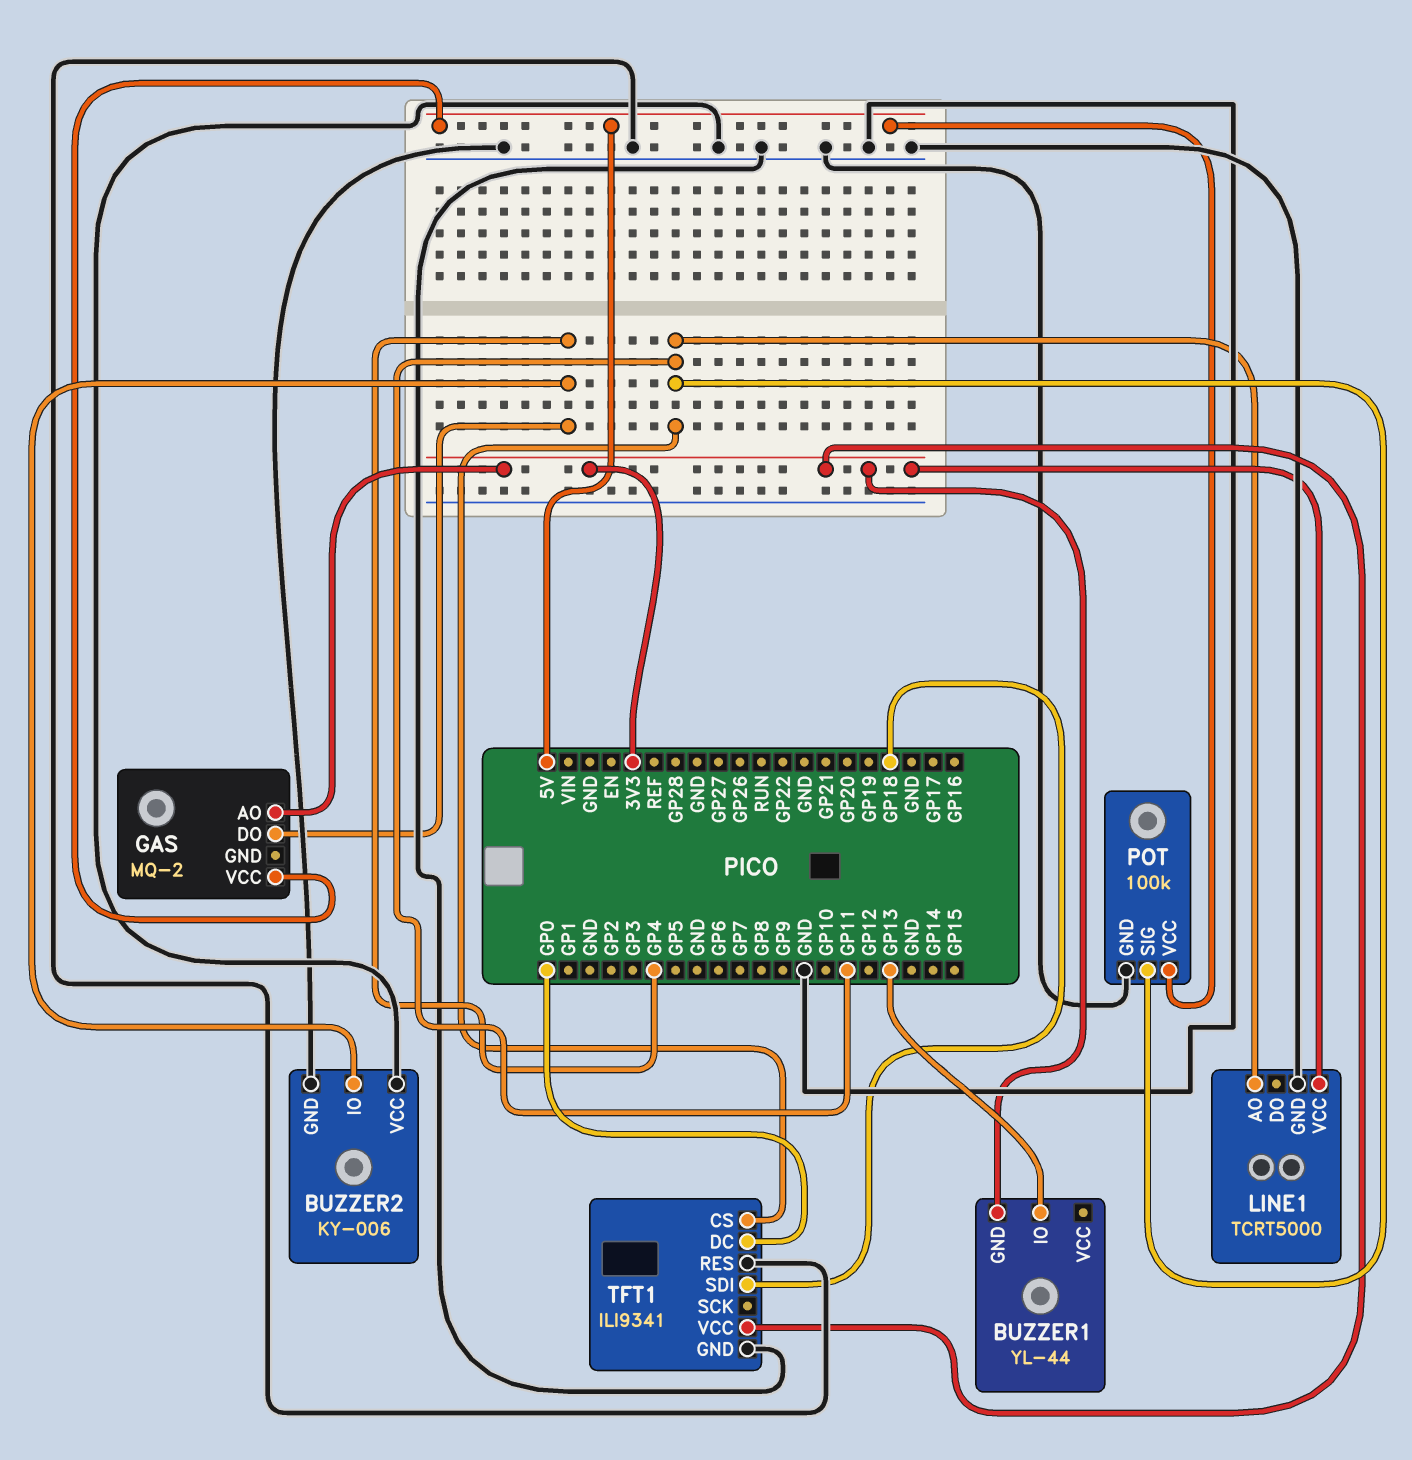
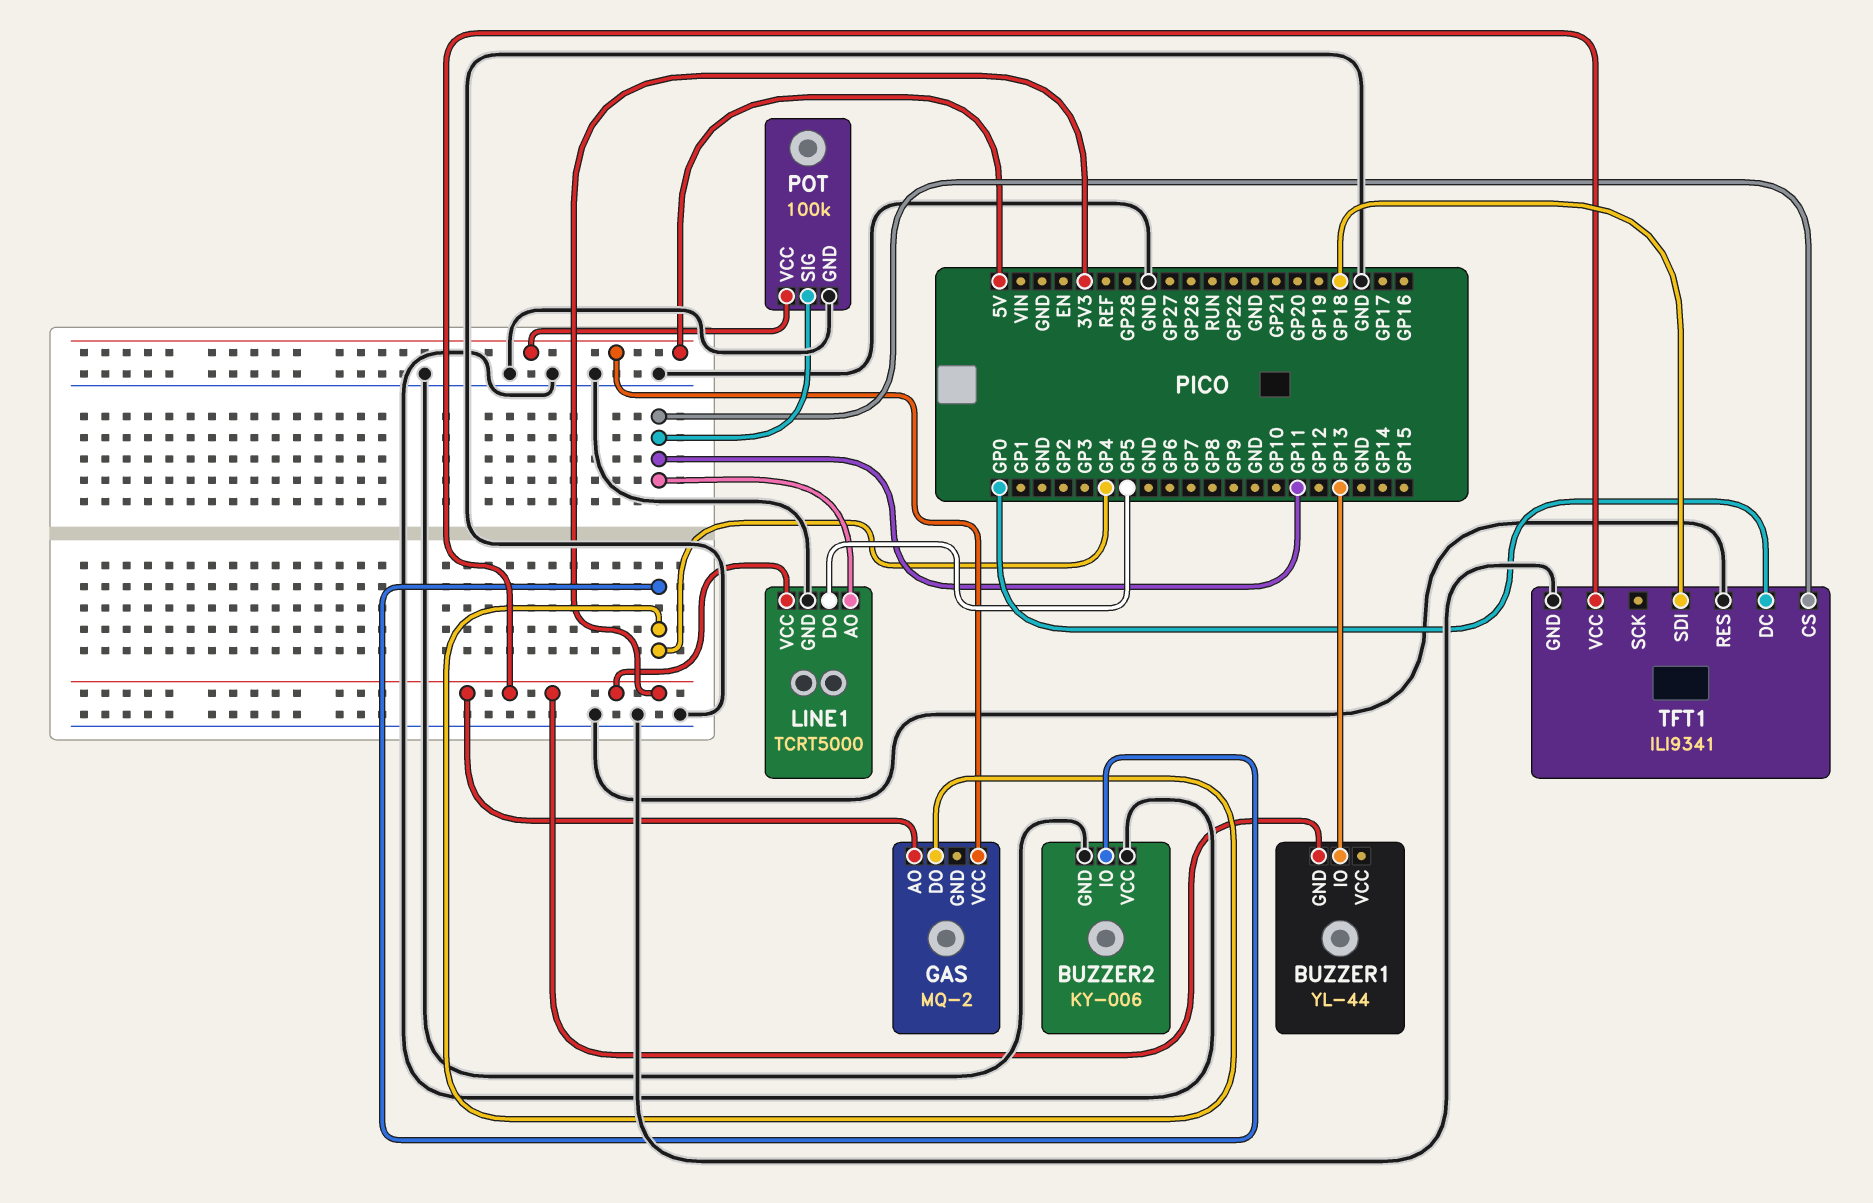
LINE1 pin DO: none -> GP5

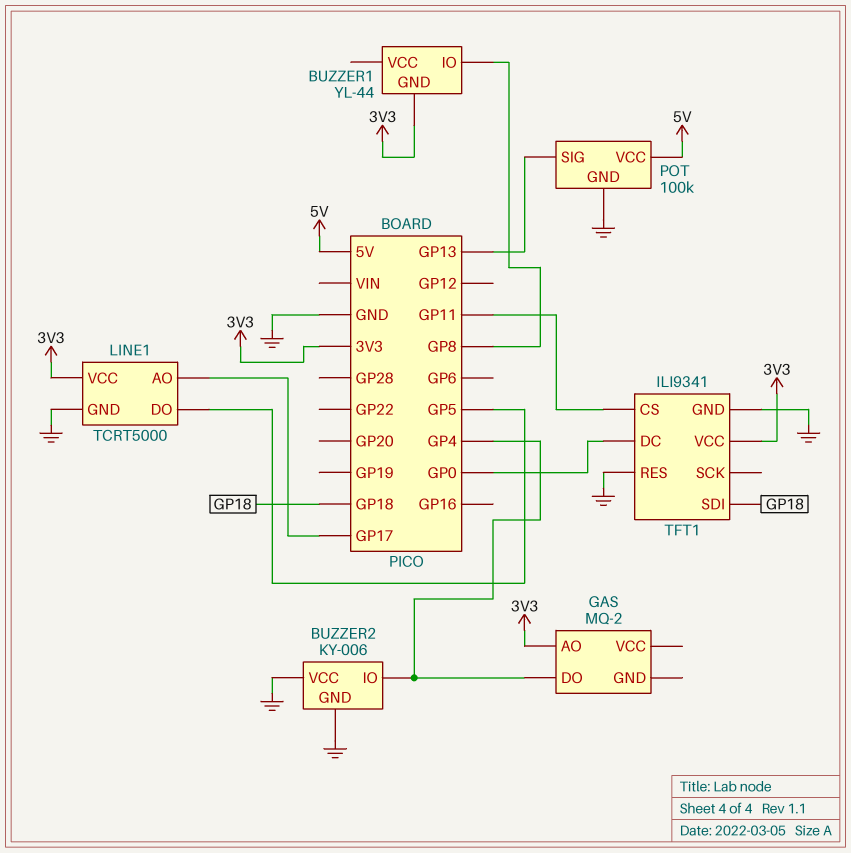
BUZZER1 pin IO: GP13 -> GP8
GAS pin VCC: 5V -> none
LINE1 pin AO: GP11 -> GP17
POT pin SIG: GP11 -> GP13

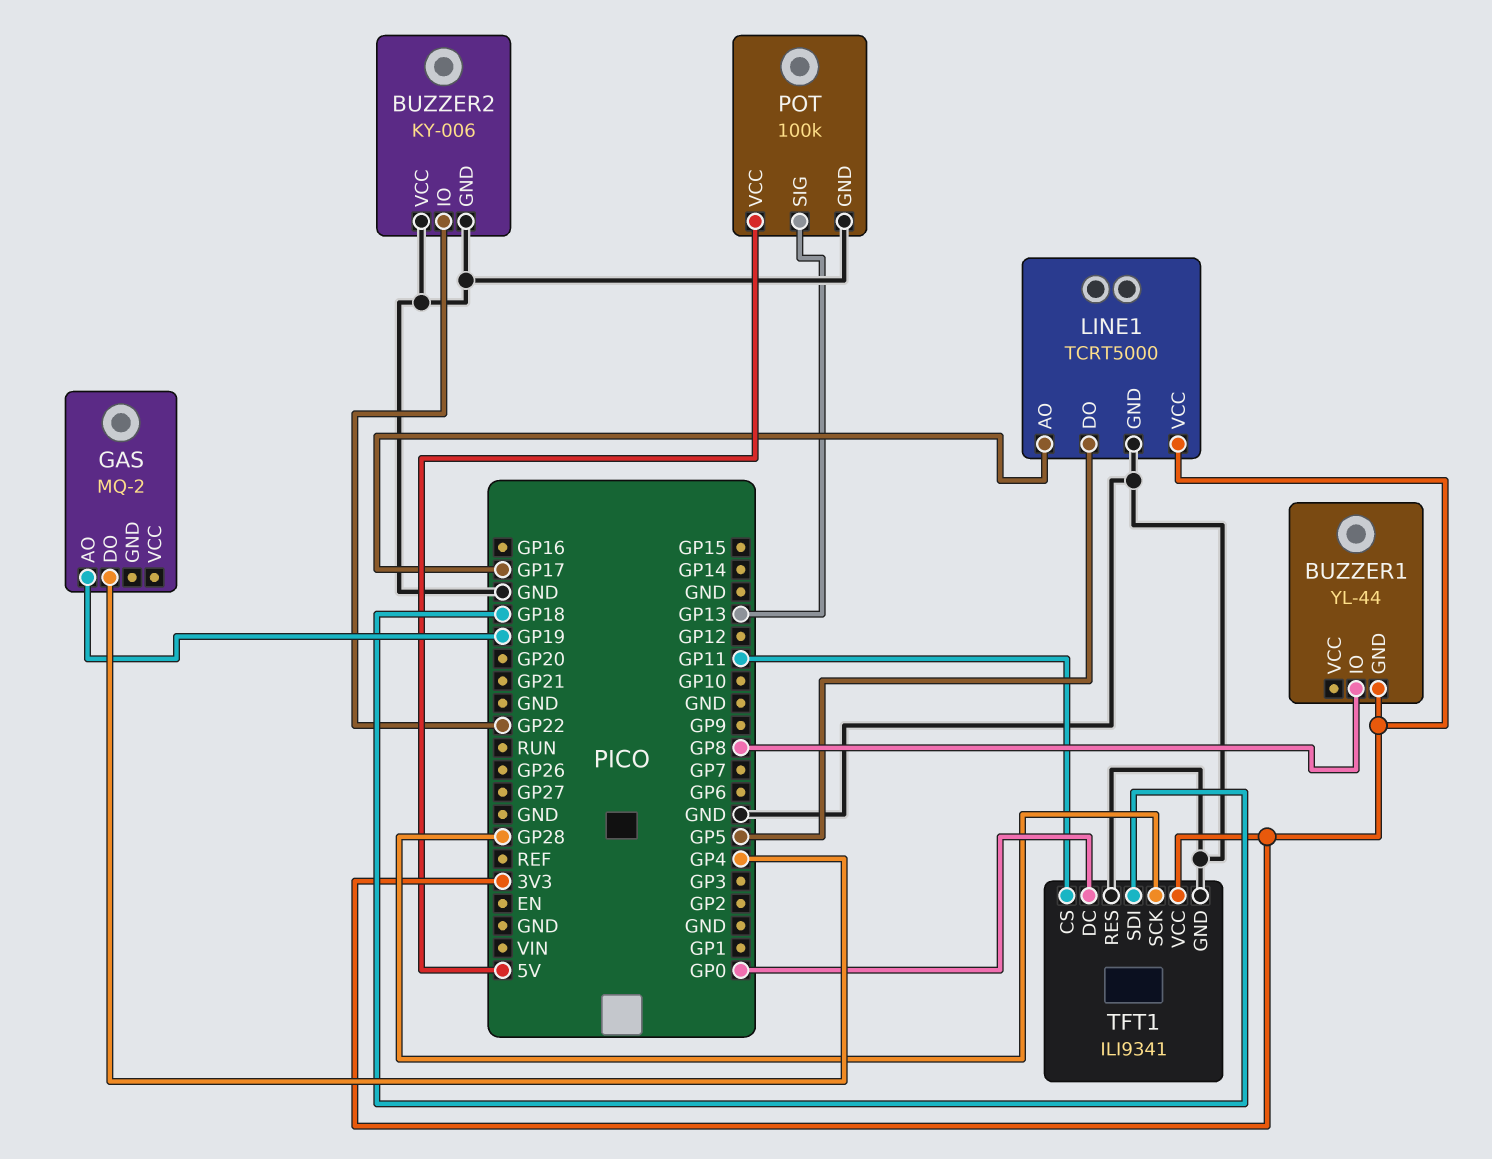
BUZZER2 pin IO: GP4 -> GP22
GAS pin AO: 3V3 -> GP19
TFT1 pin SCK: none -> GP28

